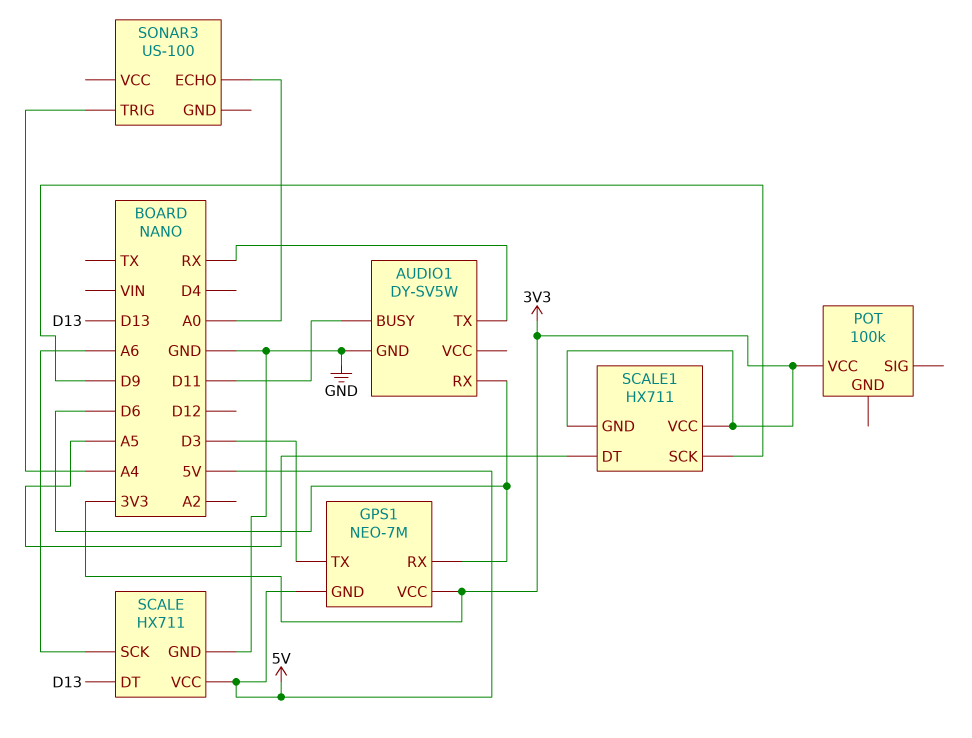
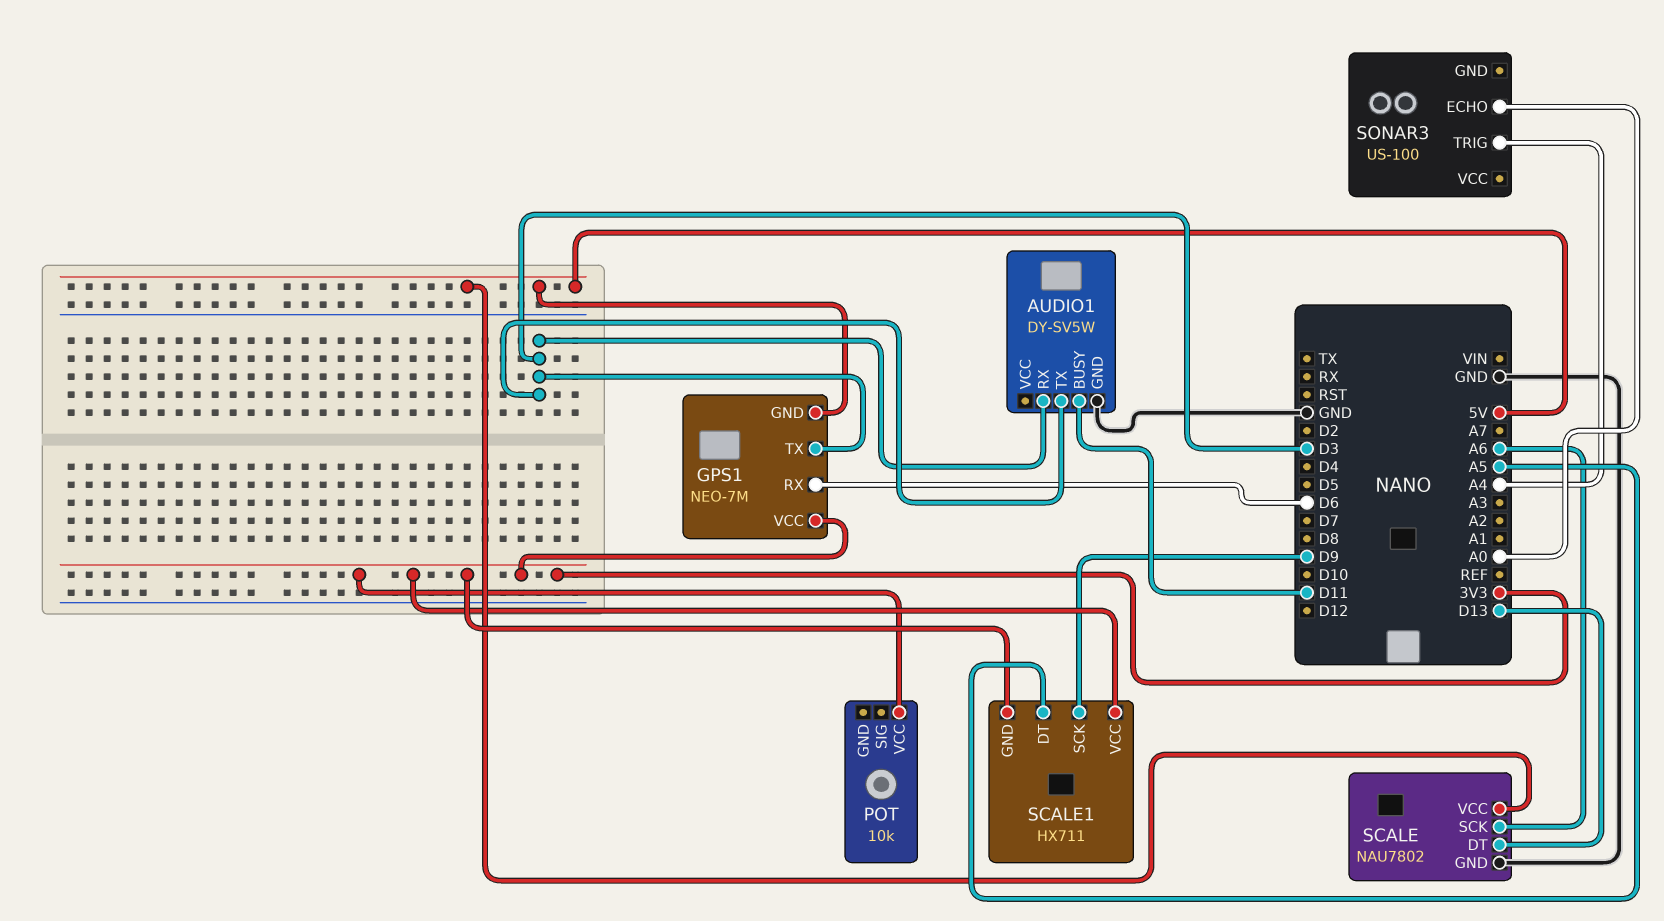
AUDIO1 pin RX: D6 -> D3
AUDIO1 pin TX: RX -> D3
POT: 100k -> 10k
SCALE: HX711 -> NAU7802

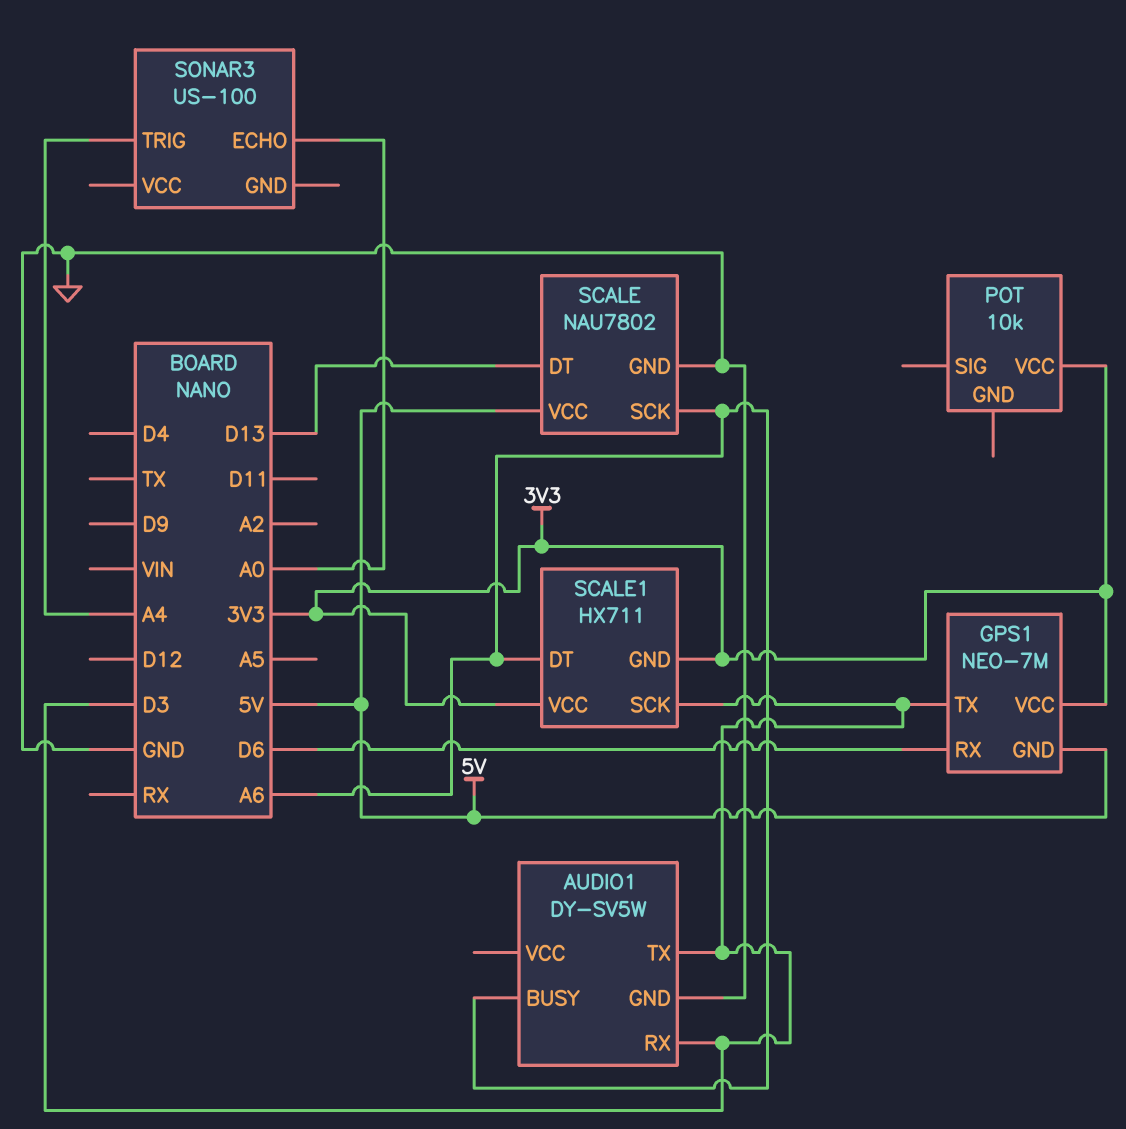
AUDIO1 pin BUSY: D11 -> A6
SCALE1 pin DT: A5 -> A6
SCALE1 pin SCK: D9 -> D3

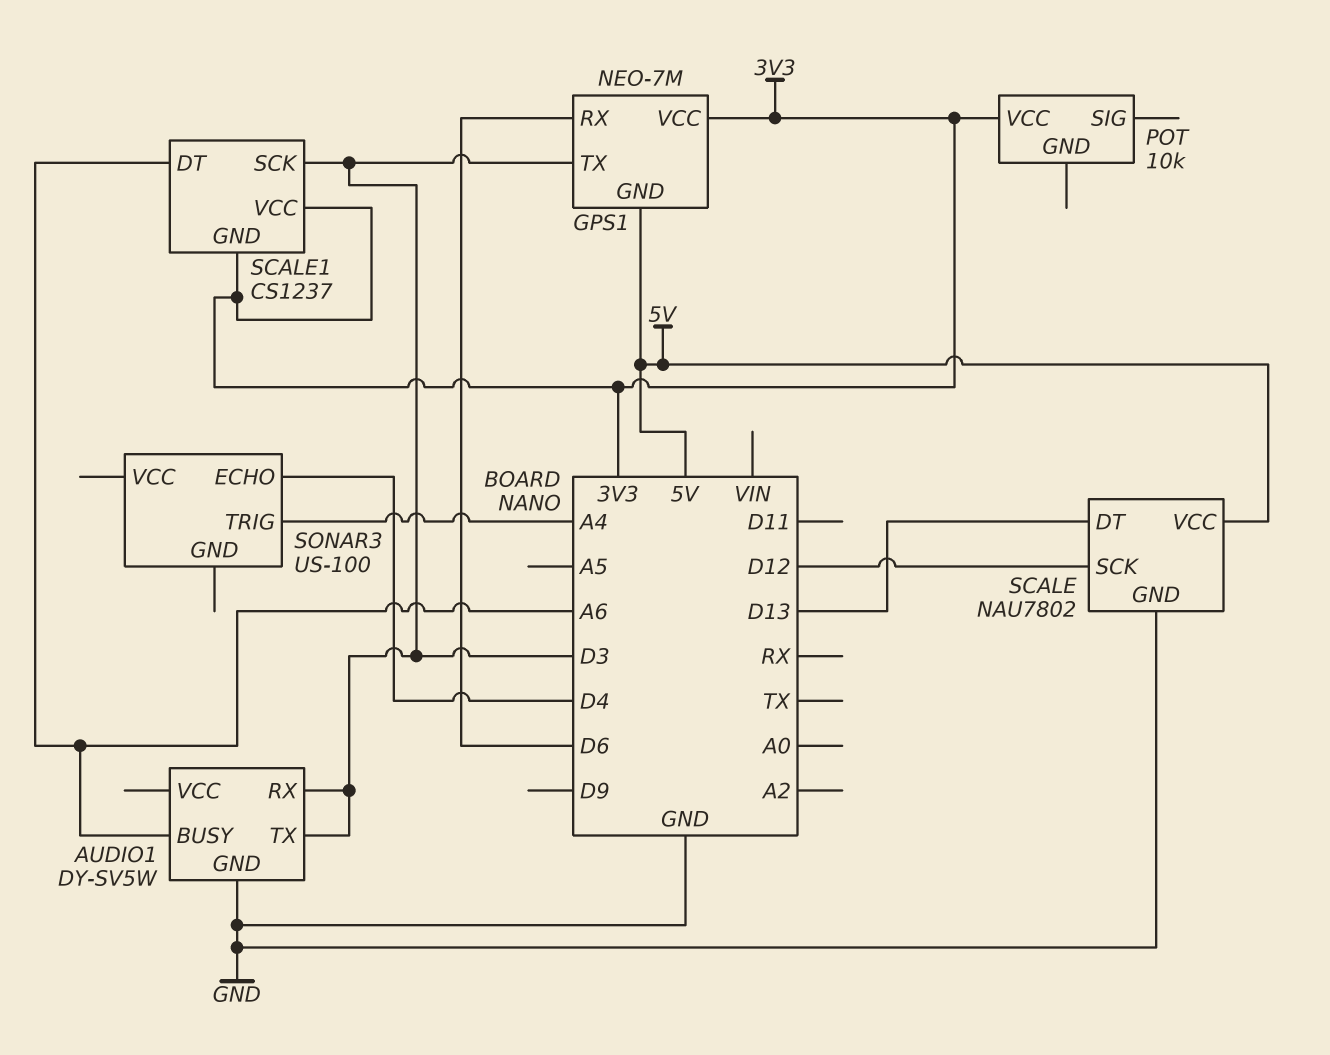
SCALE pin SCK: A6 -> D12
SCALE1: HX711 -> CS1237
SONAR3 pin ECHO: A0 -> D4

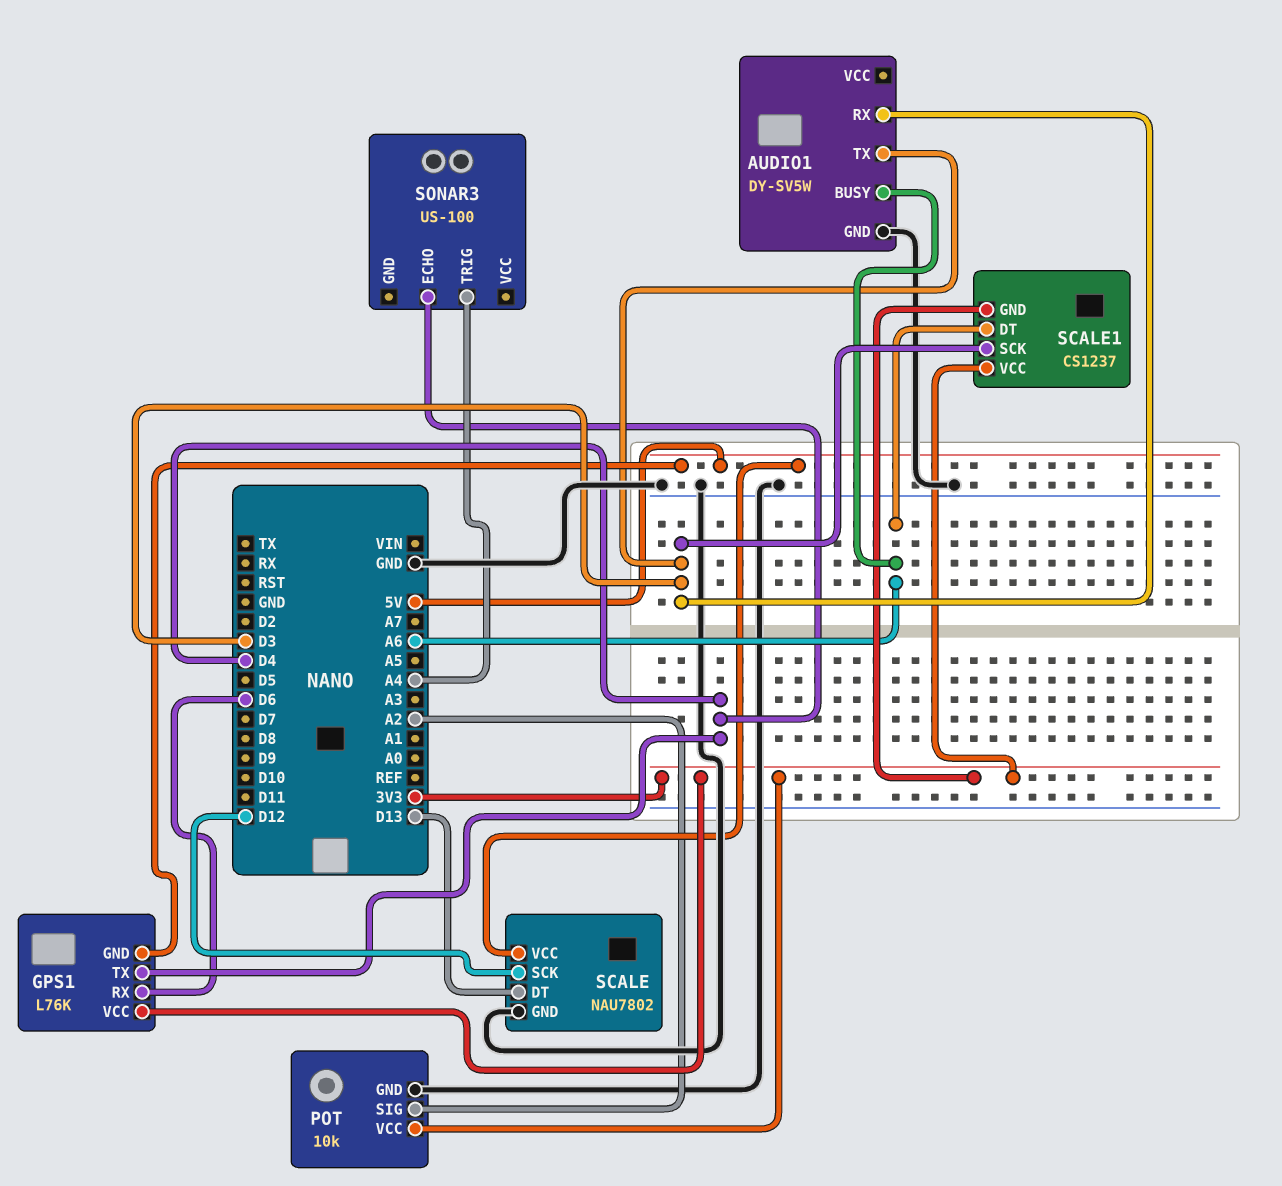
GPS1: NEO-7M -> L76K
GPS1 pin TX: D3 -> D4
POT pin GND: none -> GND
POT pin SIG: none -> A2

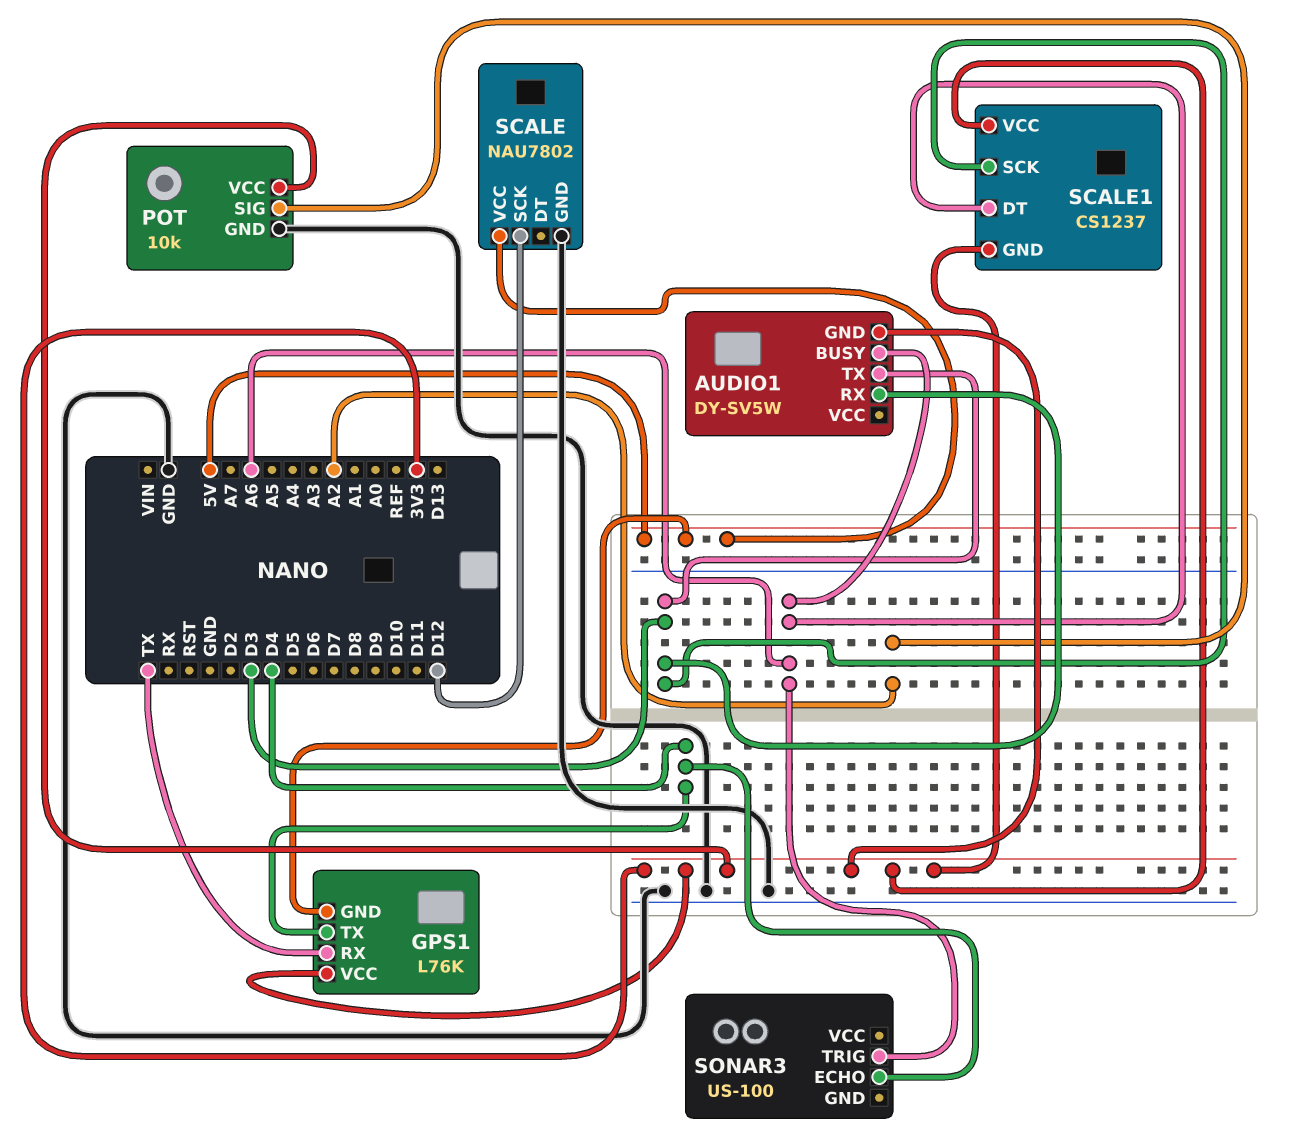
AUDIO1 pin GND: GND -> 3V3
GPS1 pin RX: D6 -> TX
SCALE pin DT: D13 -> none
SONAR3 pin TRIG: A4 -> A6

